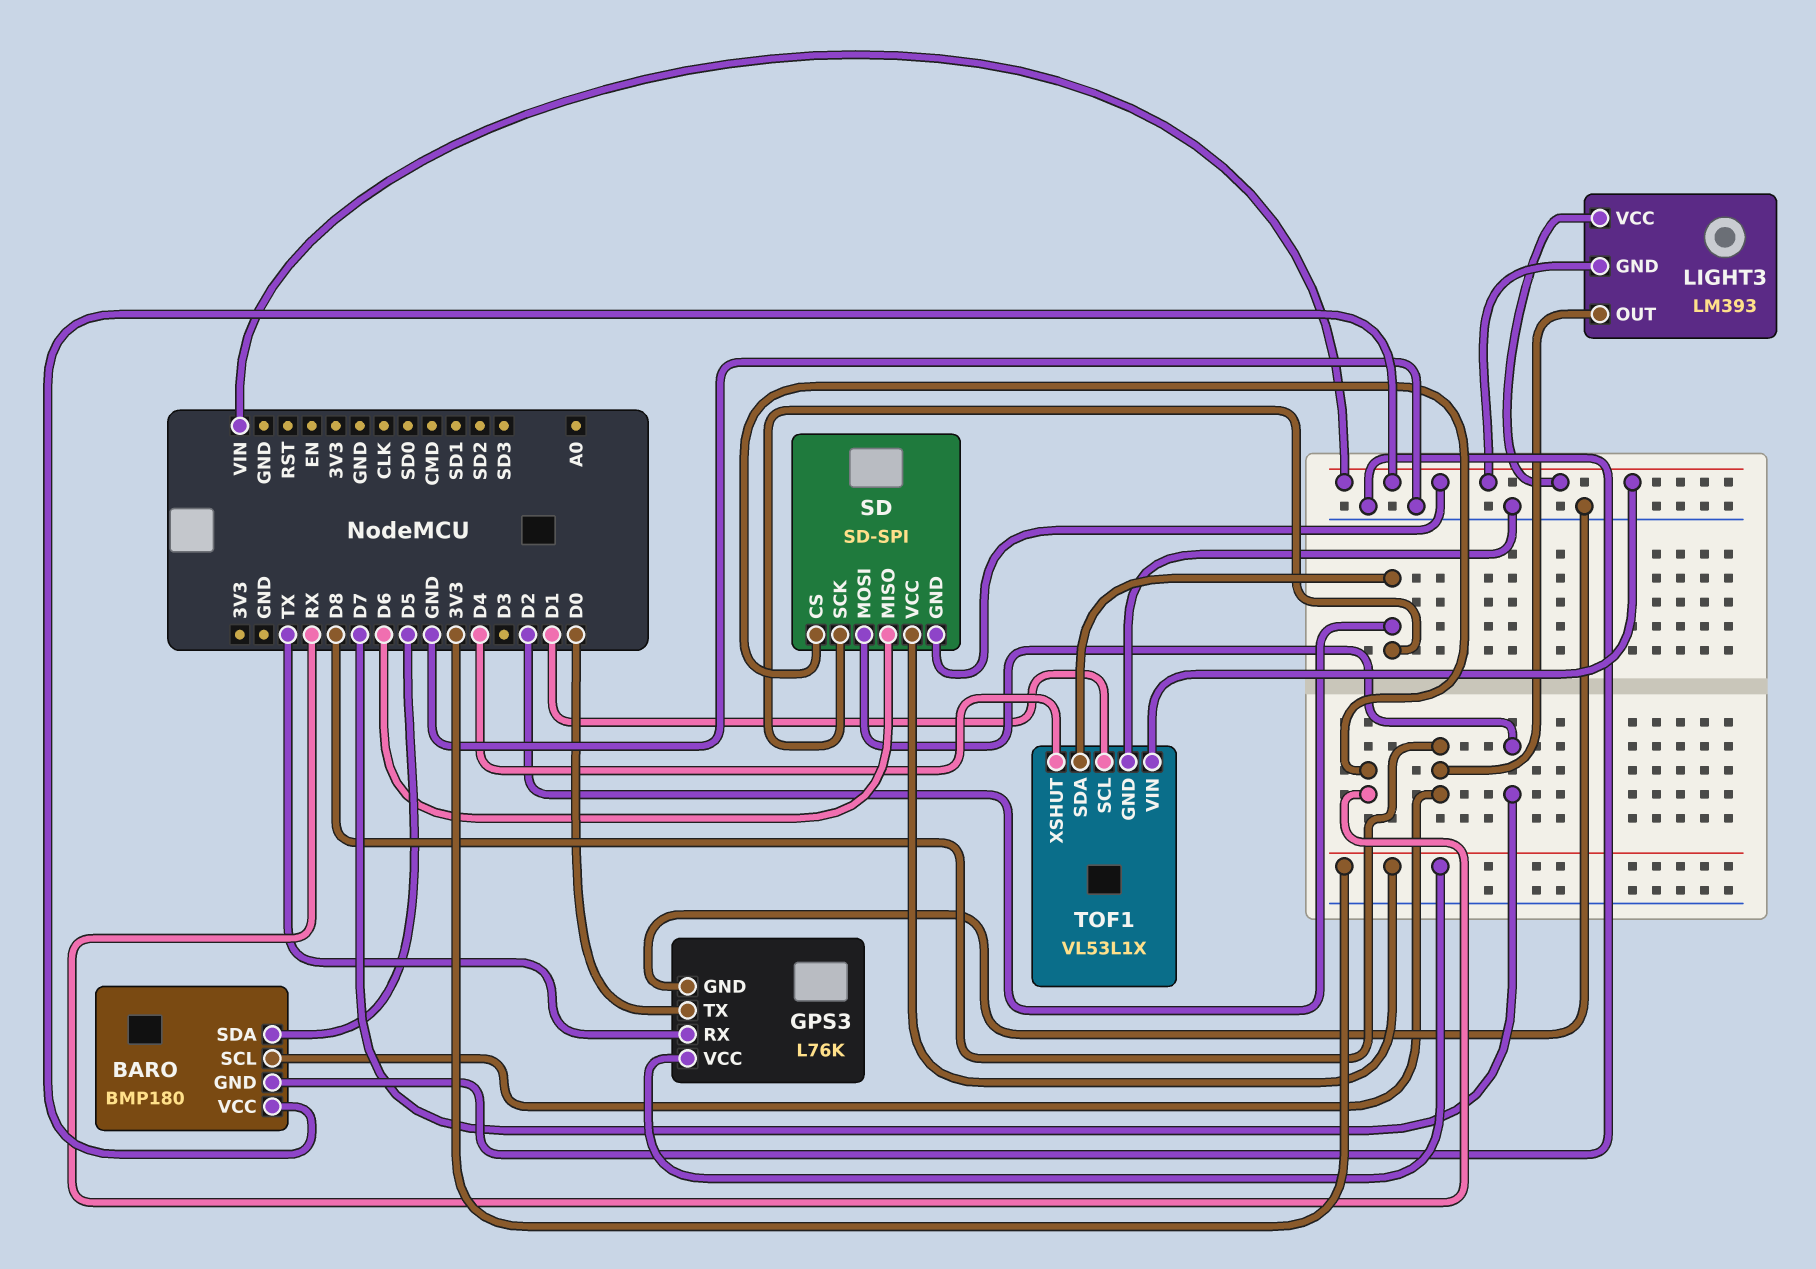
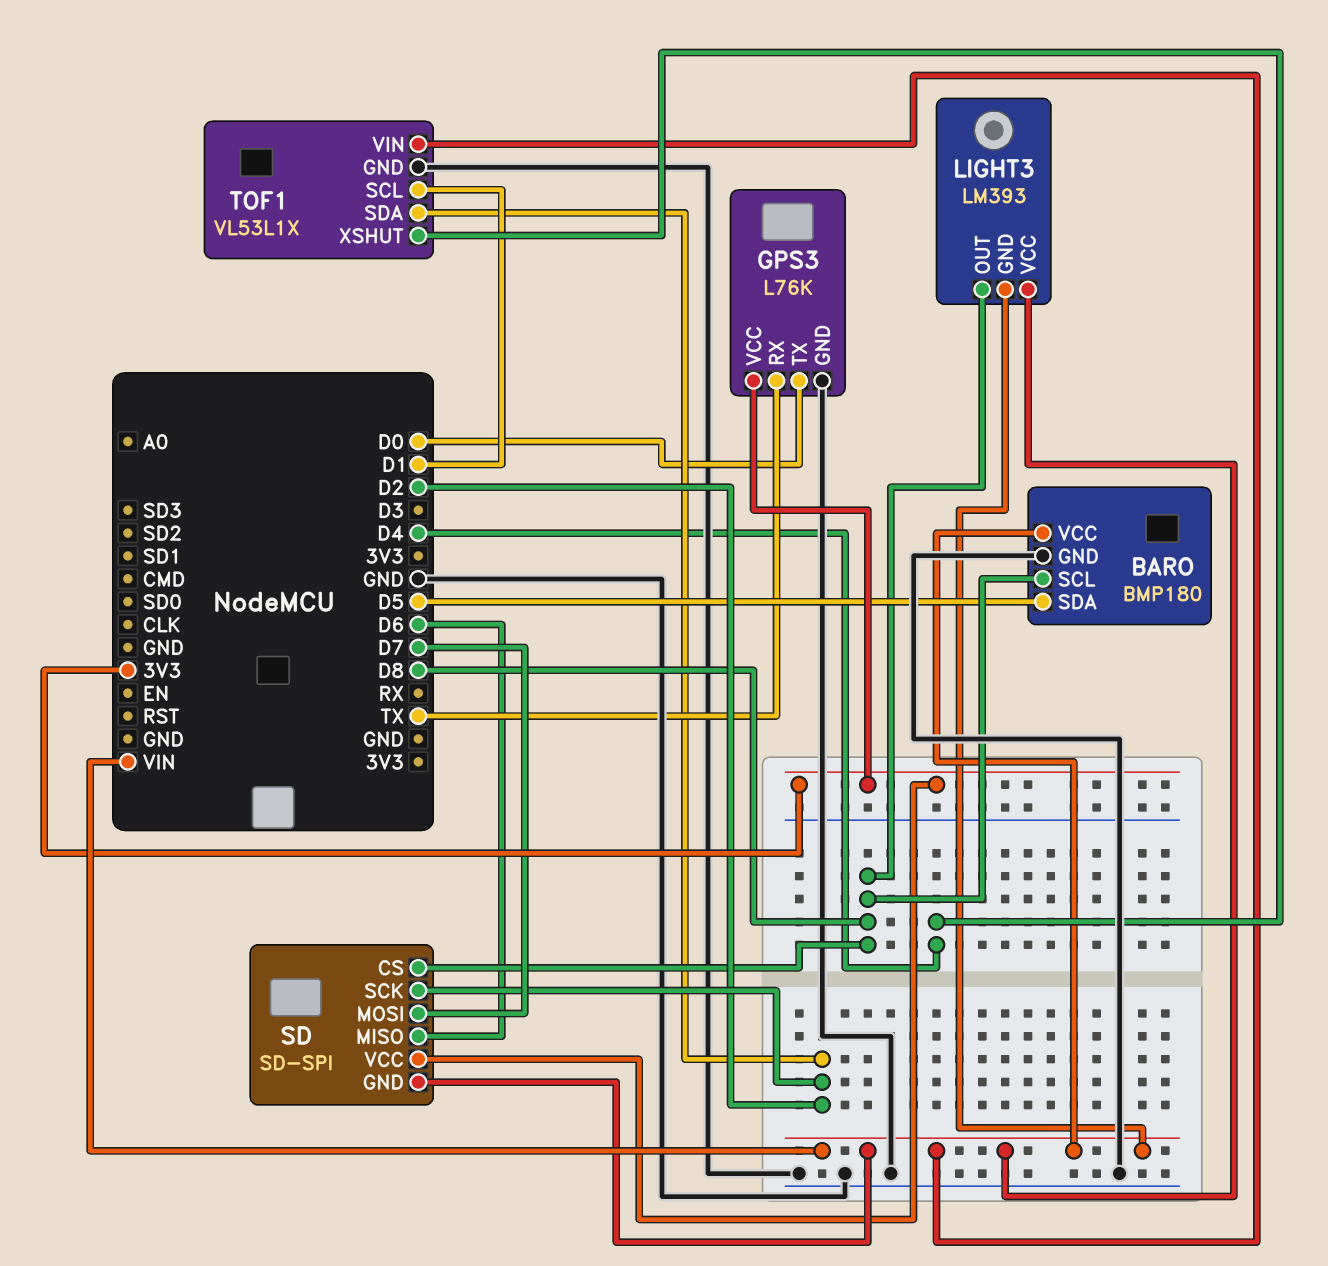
SD pin CS: RX -> D8

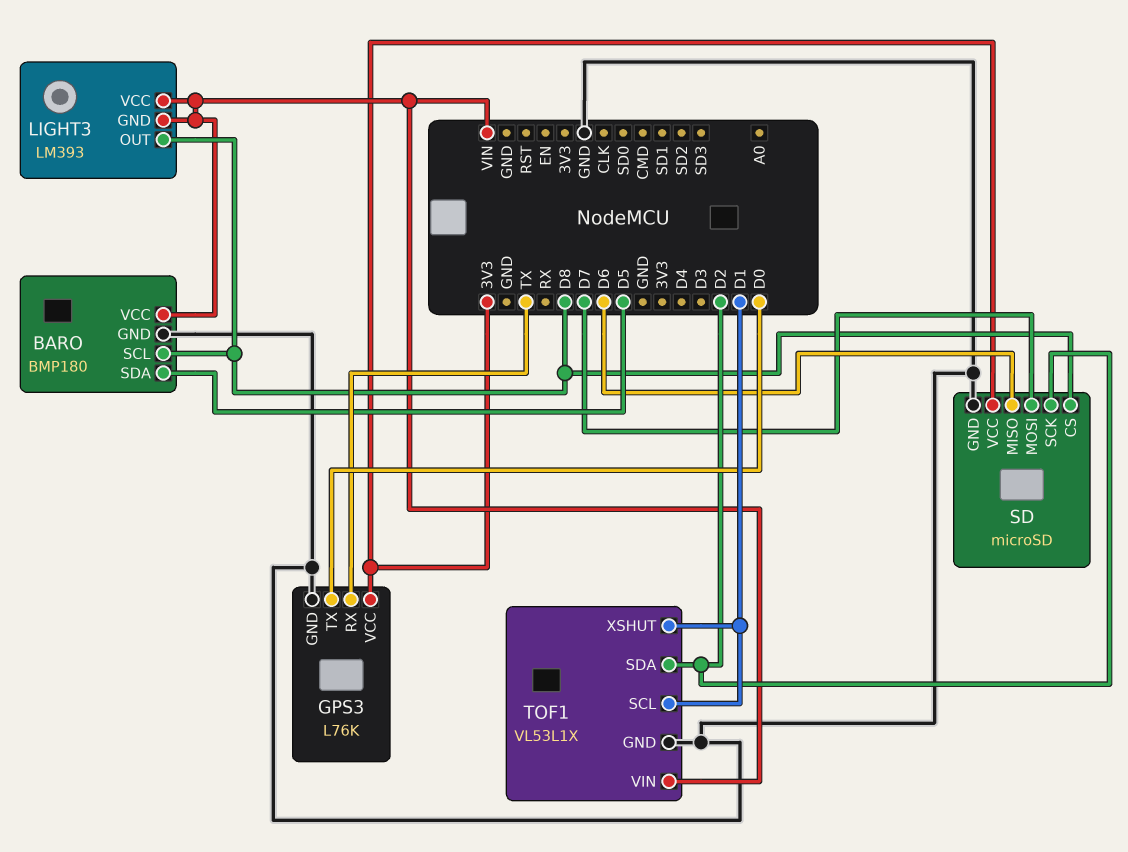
SD: SD-SPI -> microSD
SD pin GND: VIN -> GND
TOF1 pin XSHUT: D4 -> D1

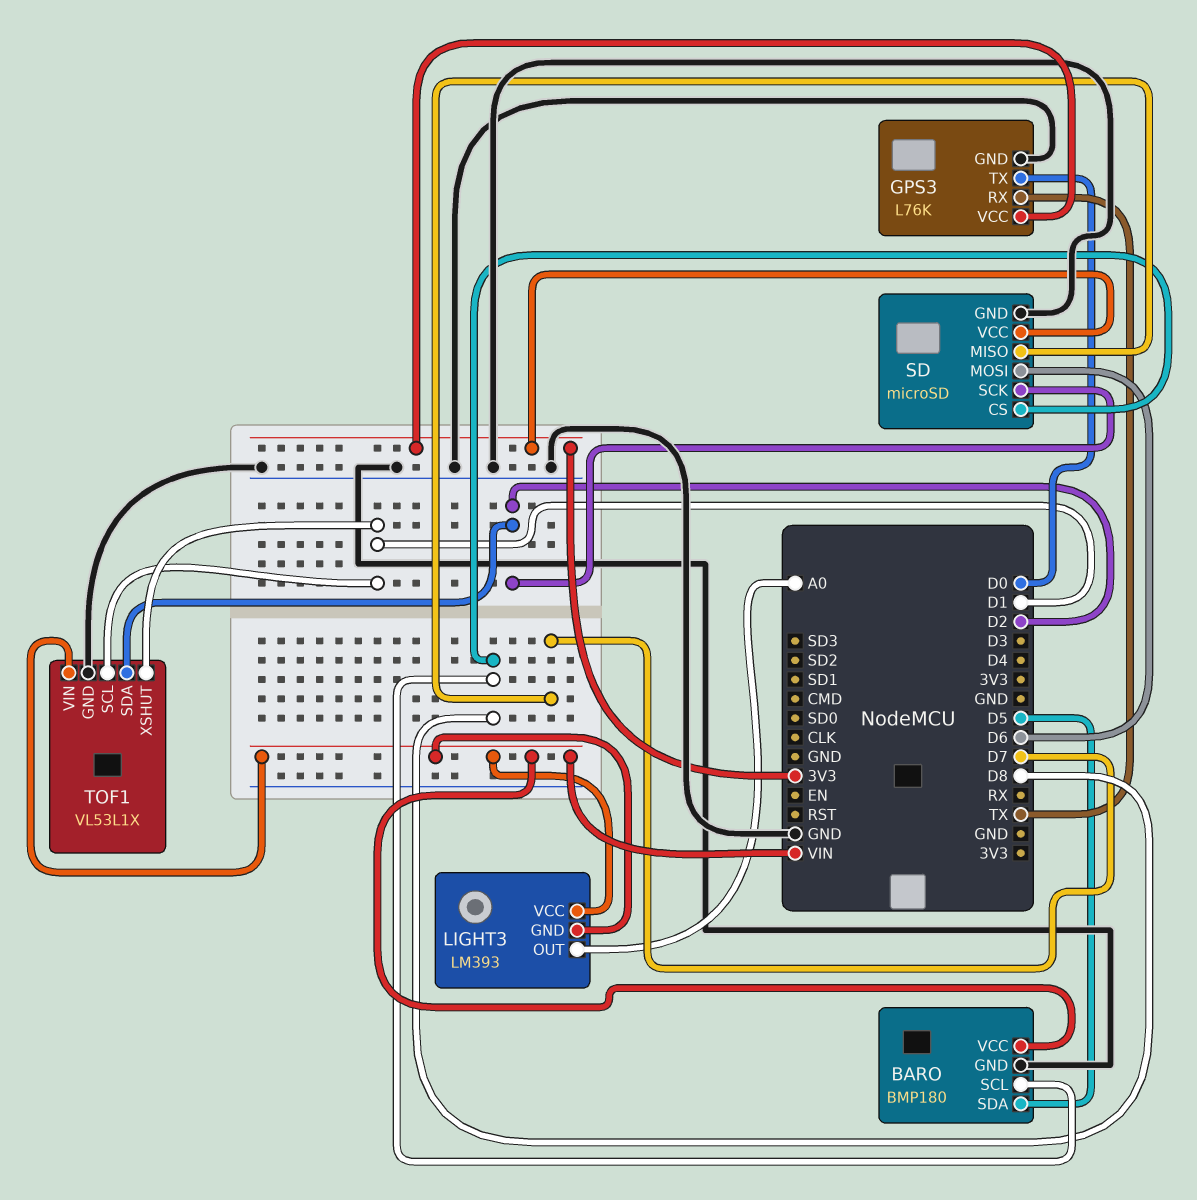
LIGHT3 pin OUT: D8 -> A0
SD pin MISO: D6 -> D7
SD pin MOSI: D7 -> D6

